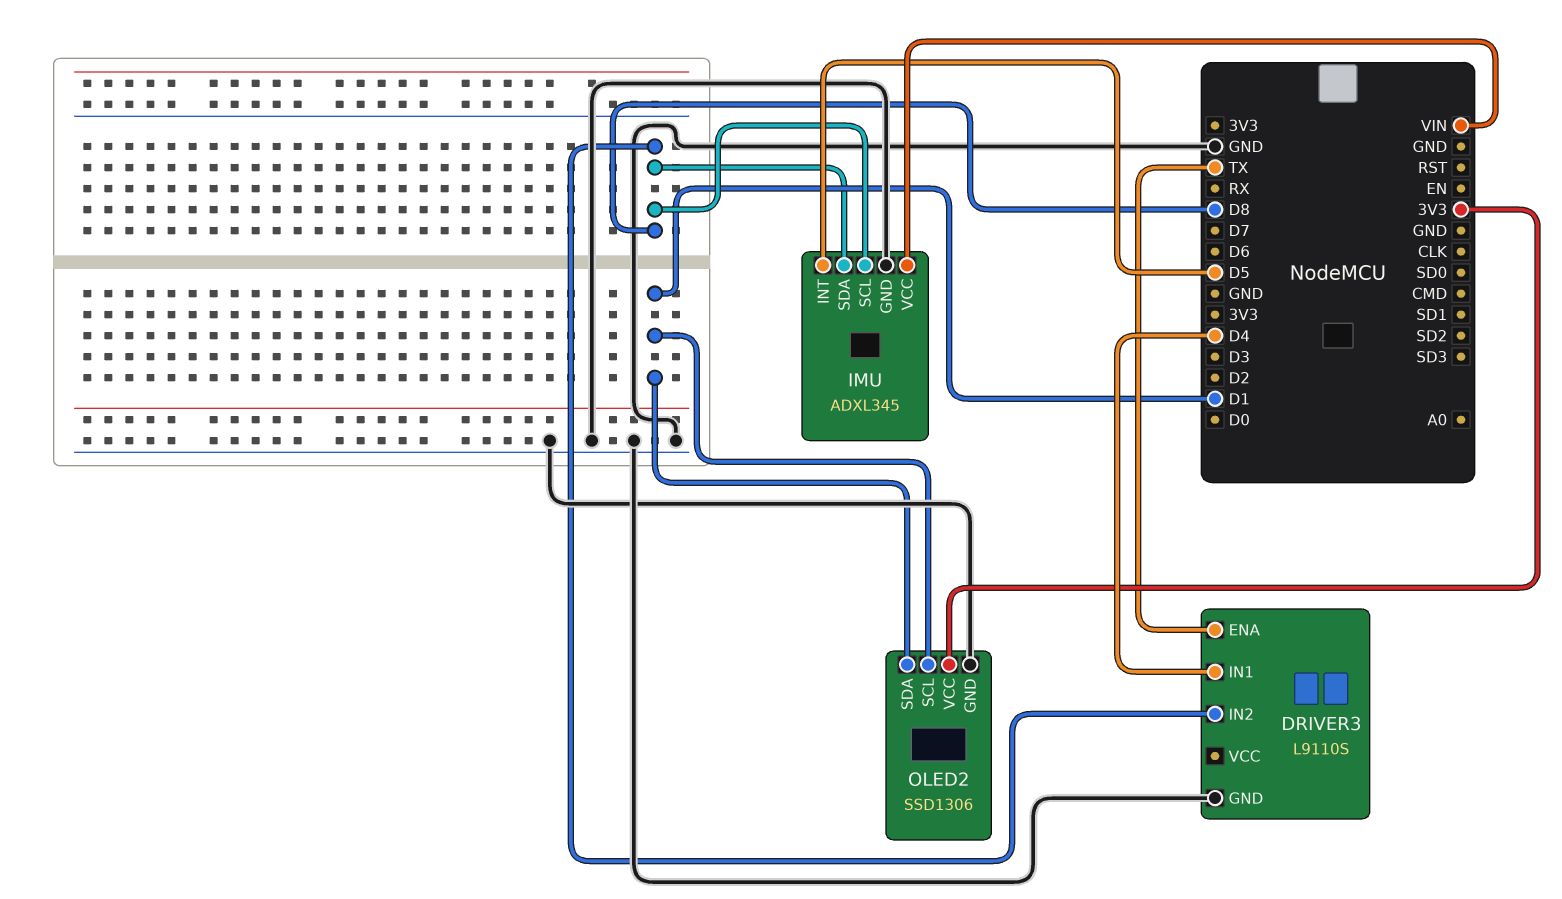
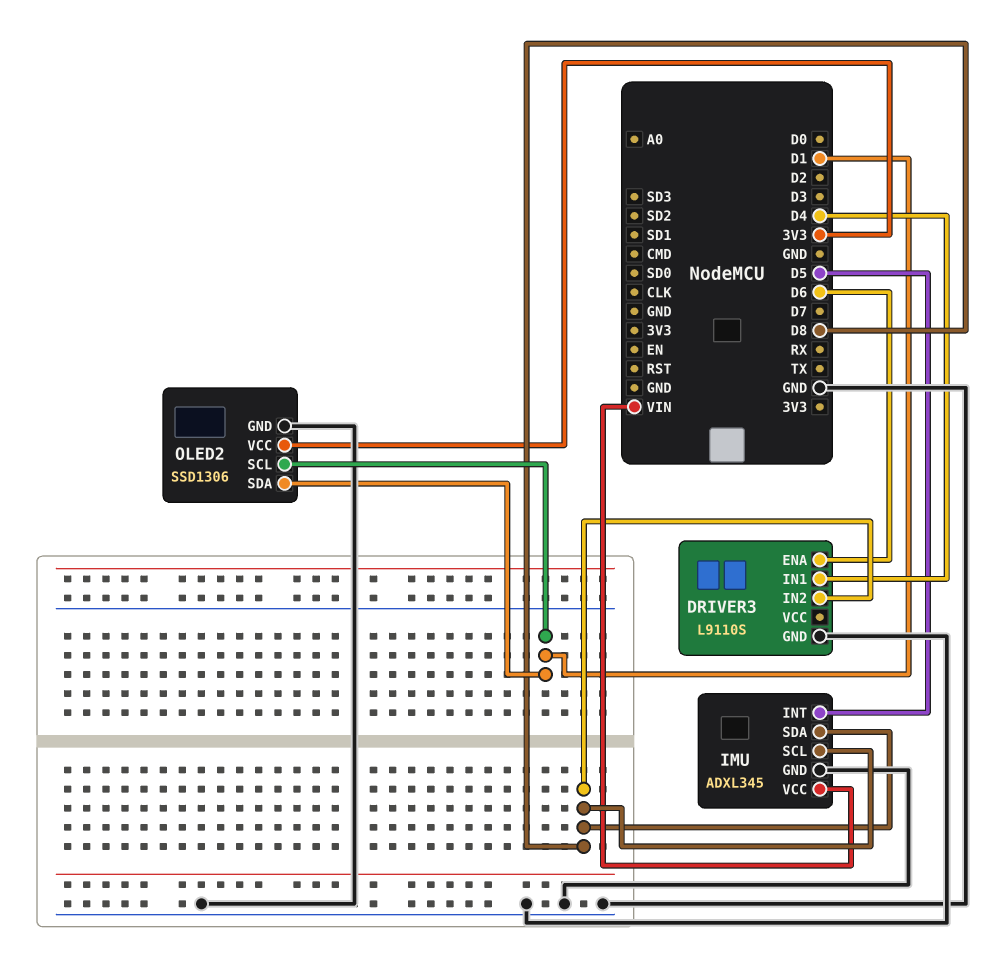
DRIVER3 pin ENA: TX -> D6

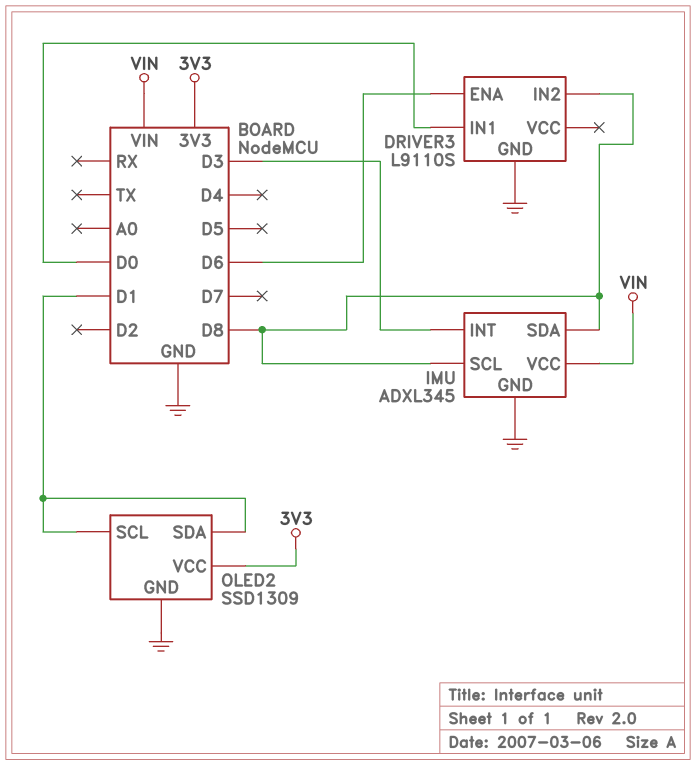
DRIVER3 pin IN1: D4 -> D0
IMU pin INT: D5 -> D3
OLED2: SSD1306 -> SSD1309

